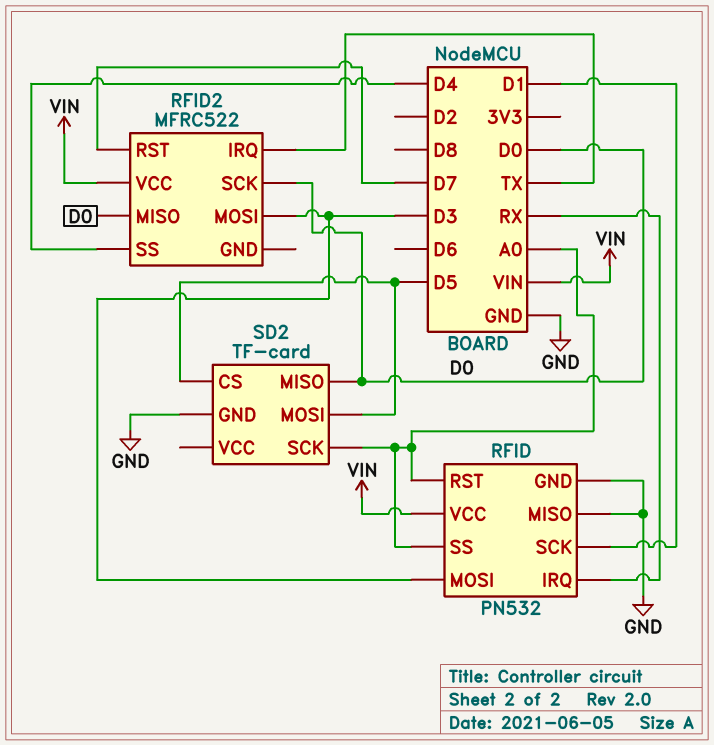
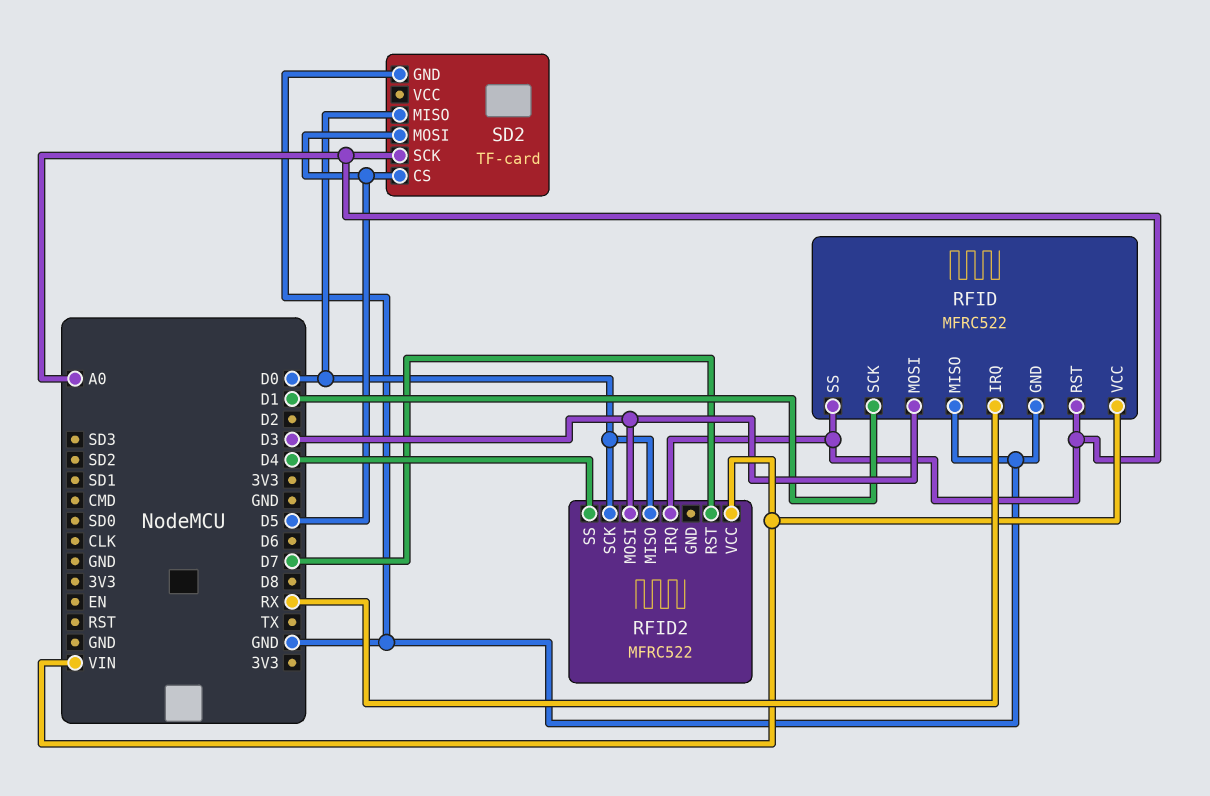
RFID: PN532 -> MFRC522
RFID2 pin IRQ: TX -> A0

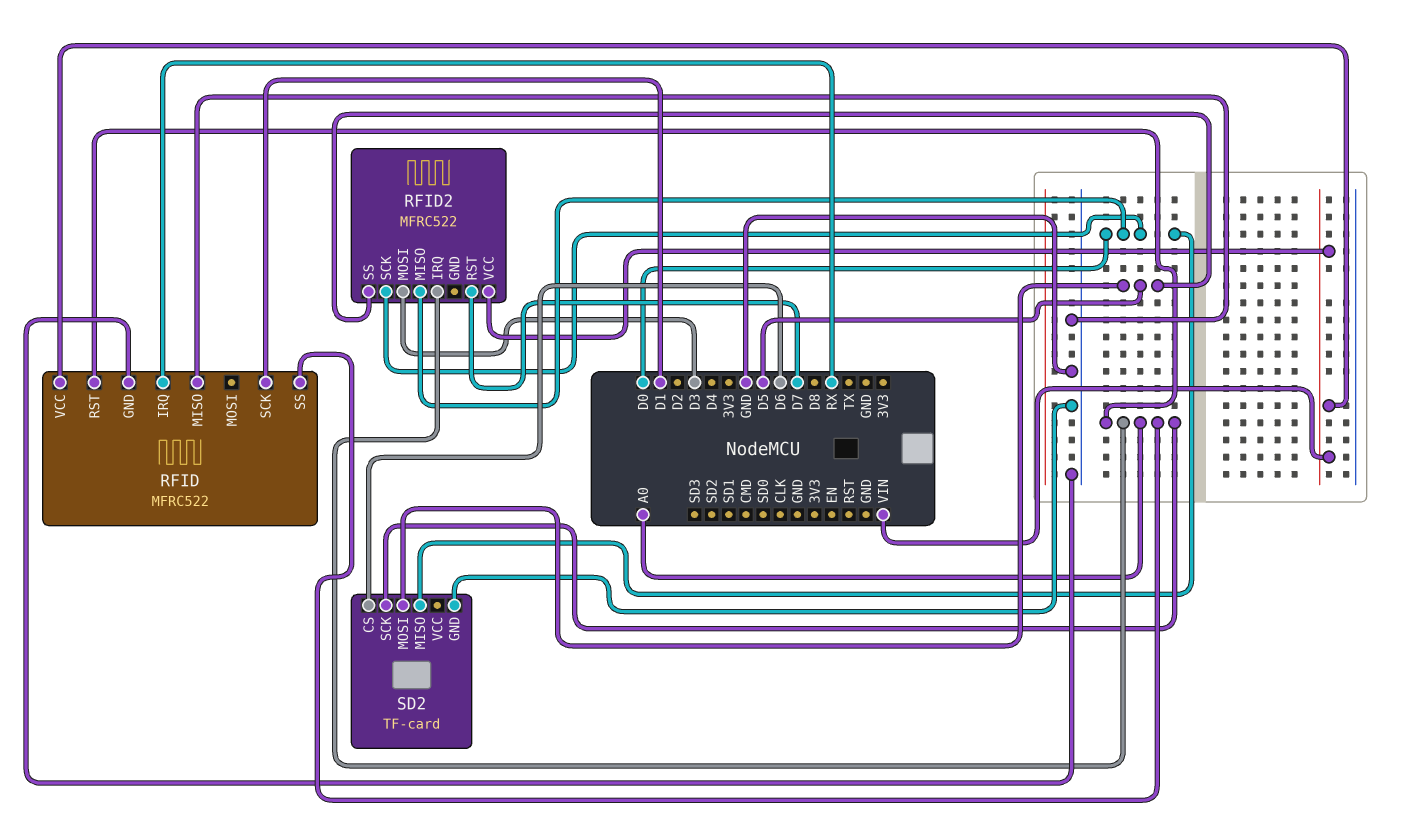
RFID pin MOSI: D3 -> none
RFID2 pin SS: D4 -> D5
SD2 pin CS: D5 -> D6

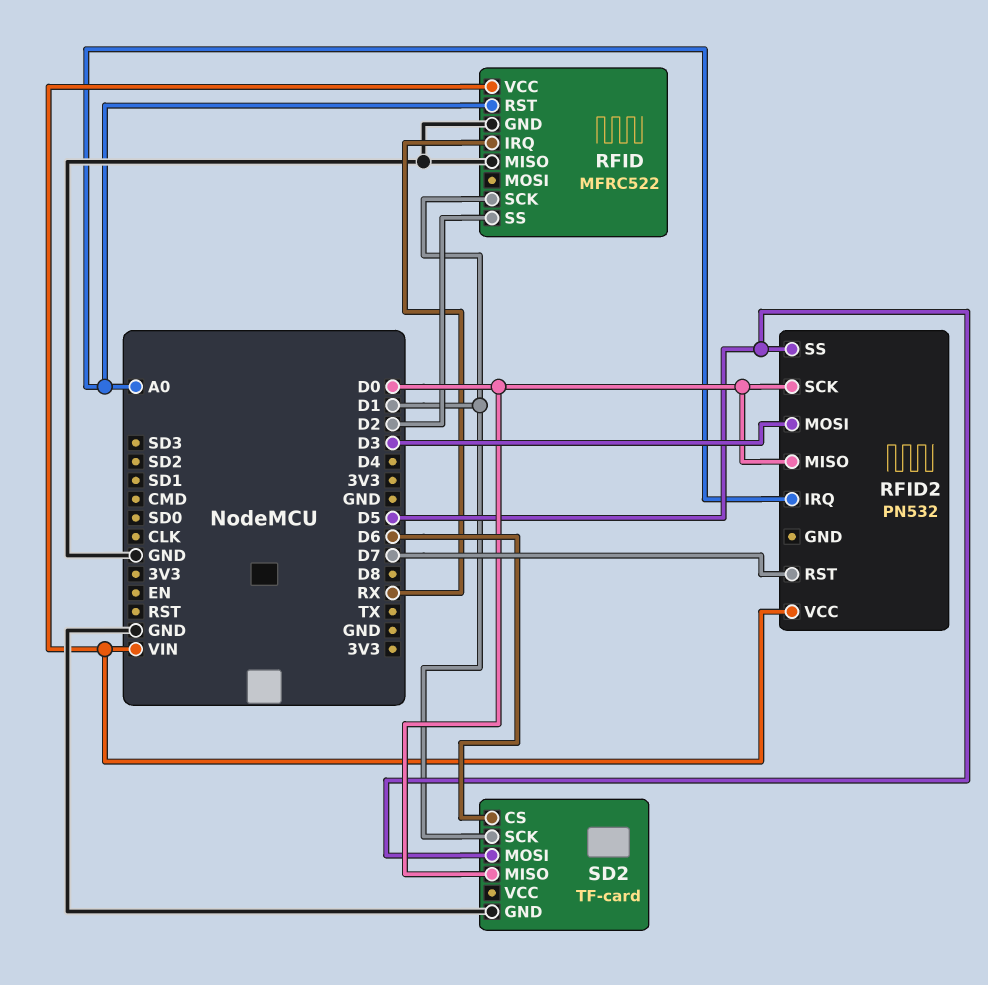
RFID pin SS: A0 -> D2
RFID2: MFRC522 -> PN532
SD2 pin SCK: A0 -> D1

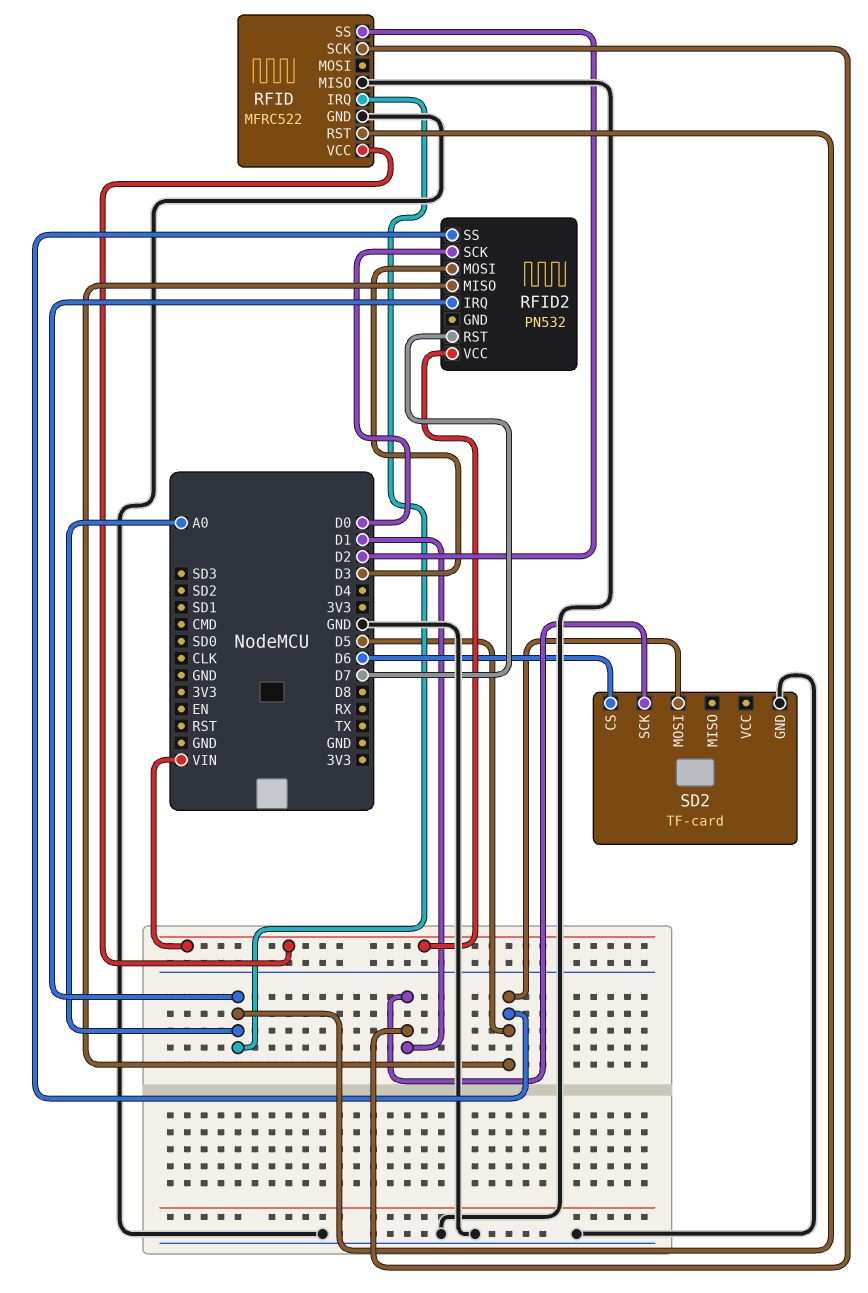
RFID pin IRQ: RX -> A0
RFID2 pin MISO: D0 -> D5
SD2 pin MISO: D0 -> none

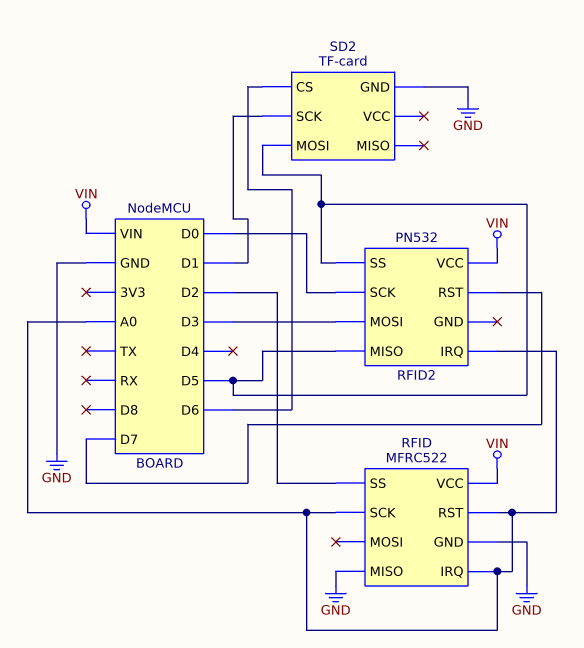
RFID pin SCK: D1 -> A0

